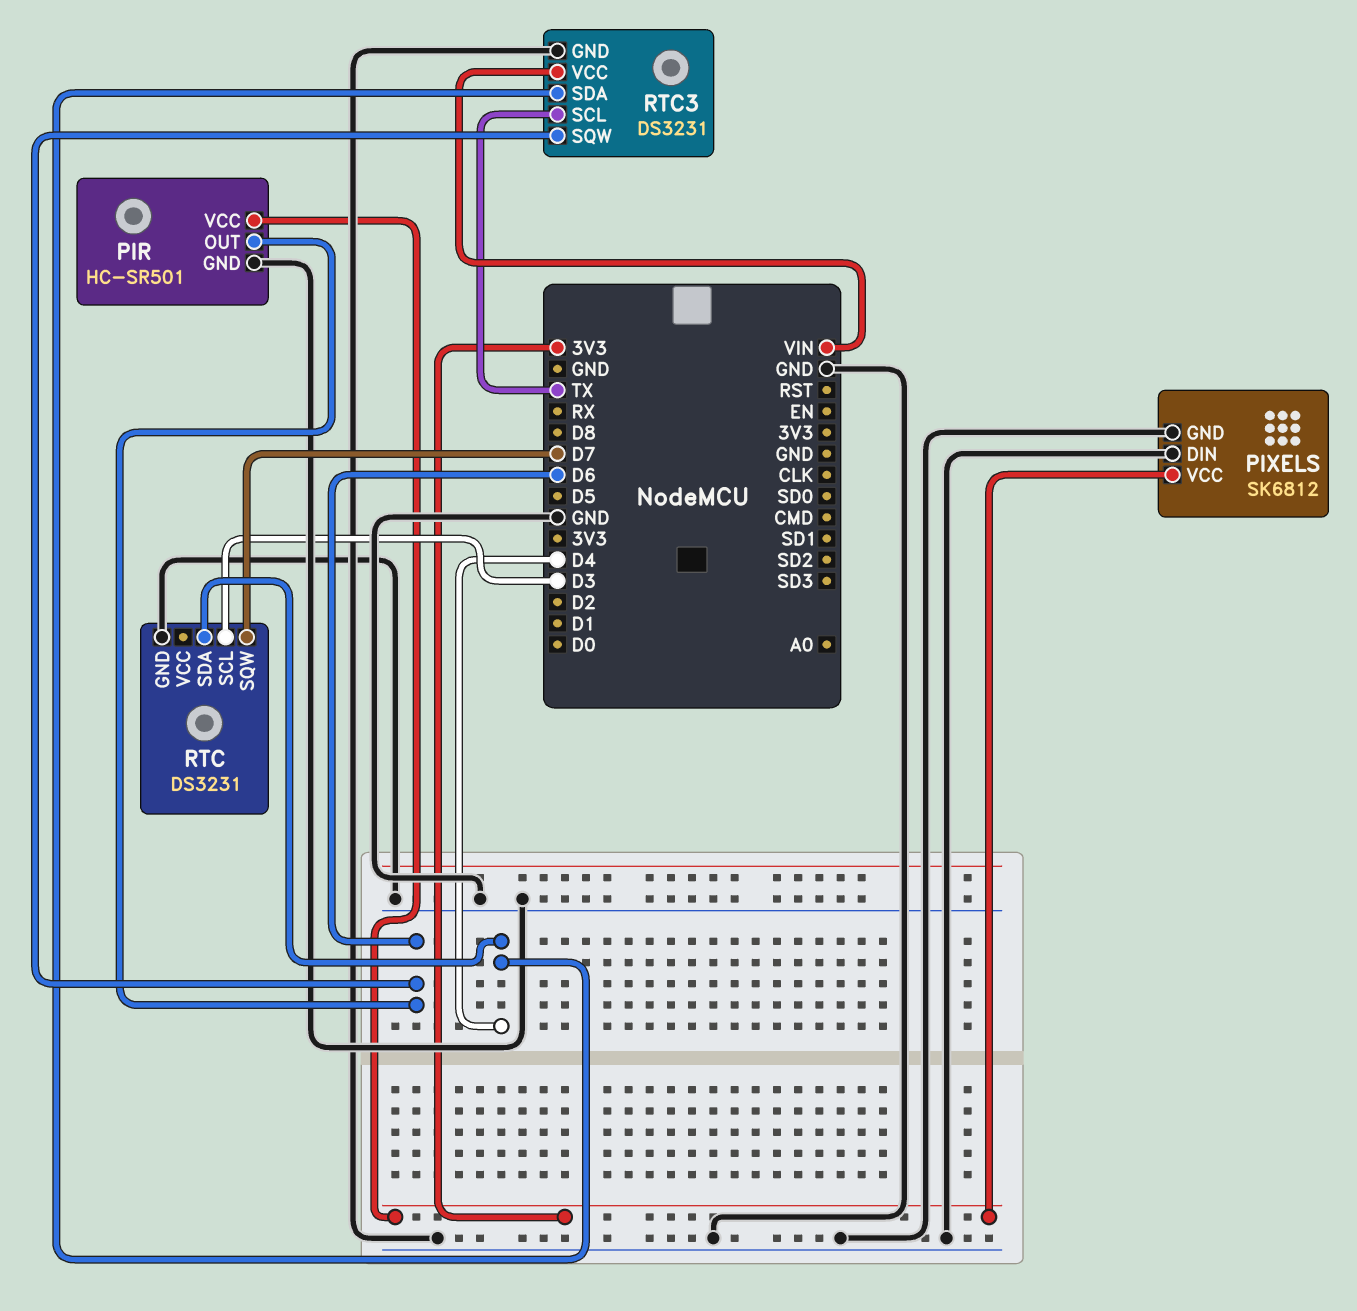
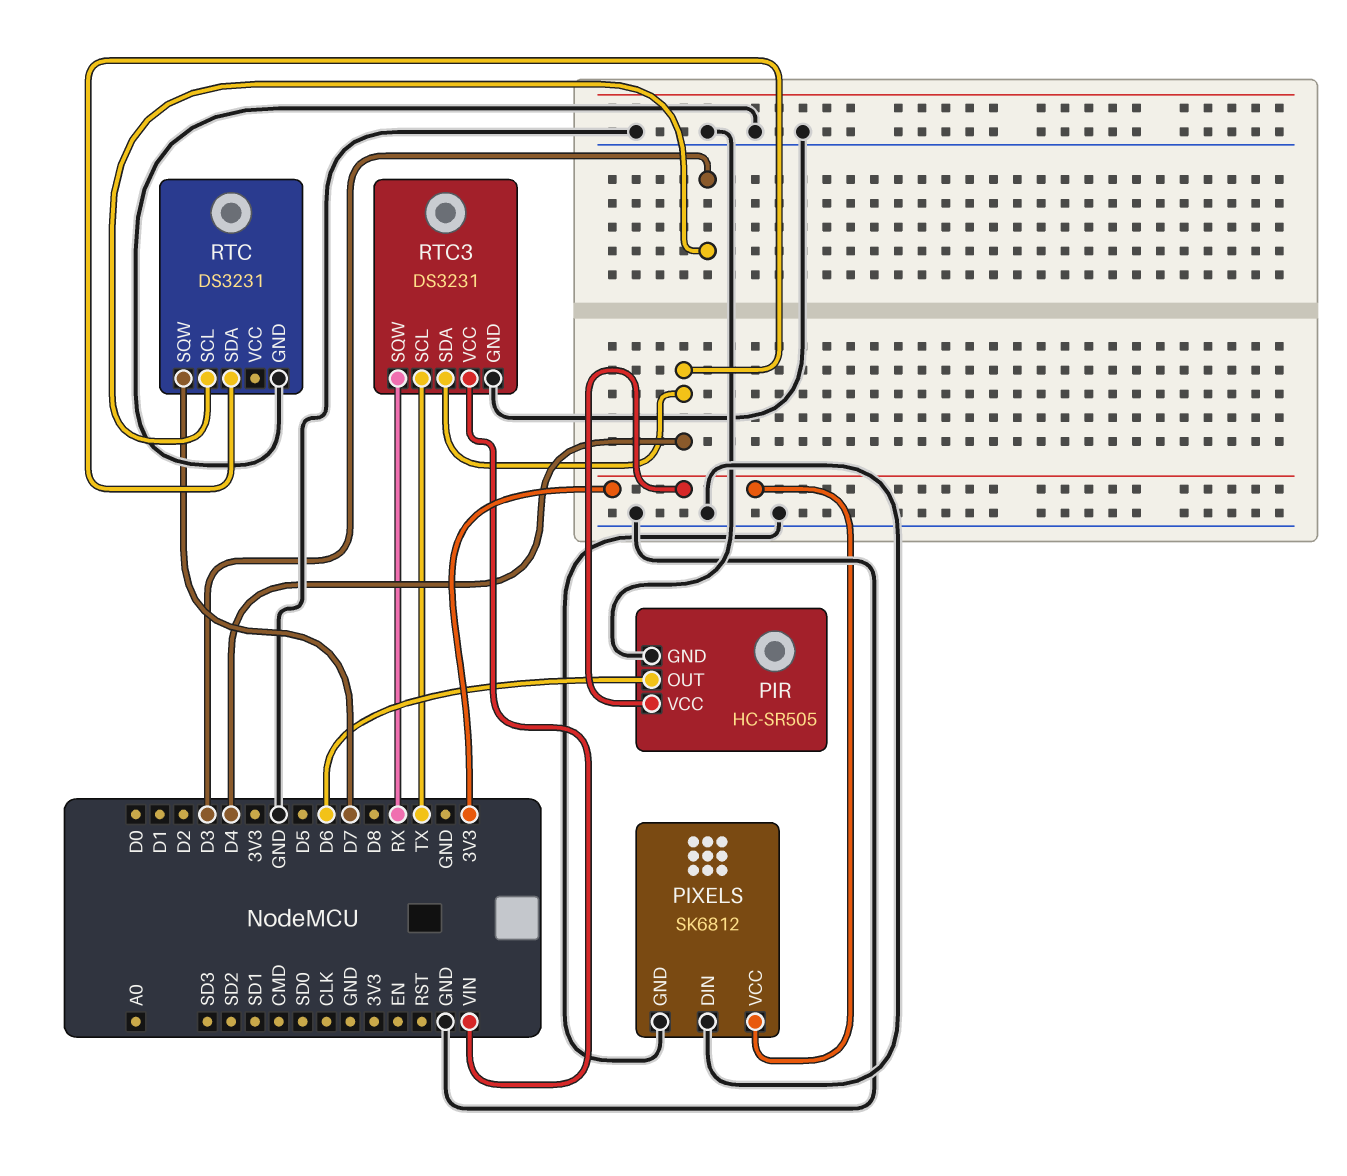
PIR: HC-SR501 -> HC-SR505
RTC3 pin SQW: D6 -> RX

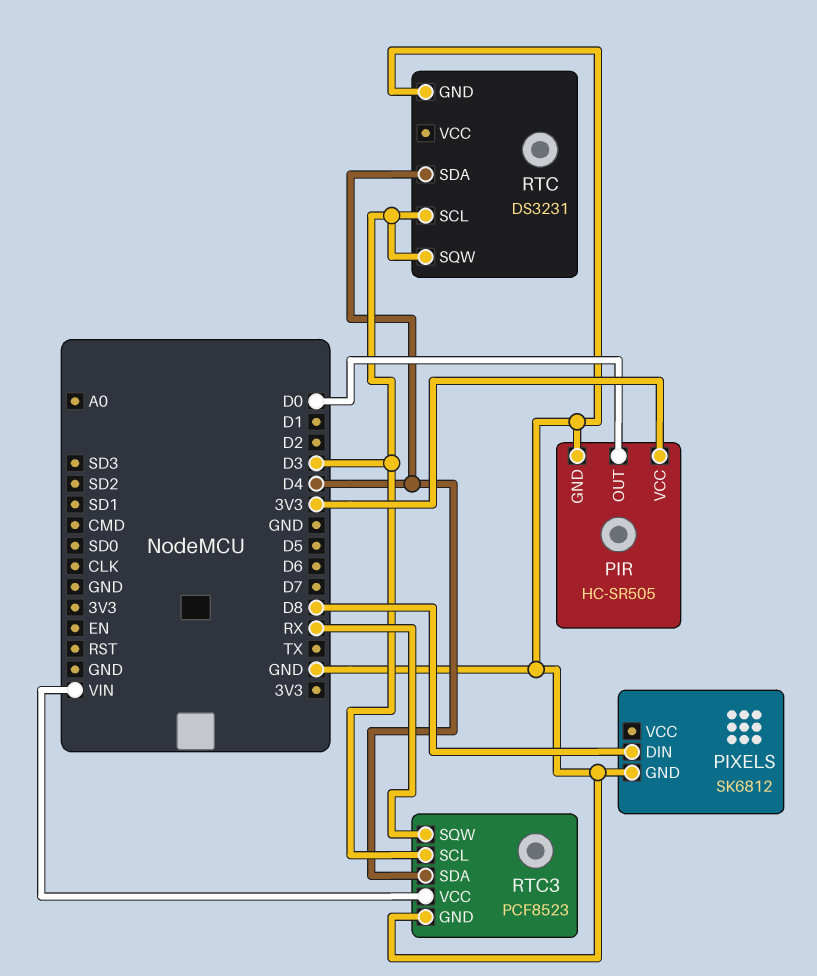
PIR pin OUT: D6 -> D0
PIXELS pin DIN: GND -> D8
PIXELS pin VCC: 3V3 -> none
RTC pin SQW: D7 -> D3
RTC3: DS3231 -> PCF8523
RTC3 pin SCL: TX -> D3

